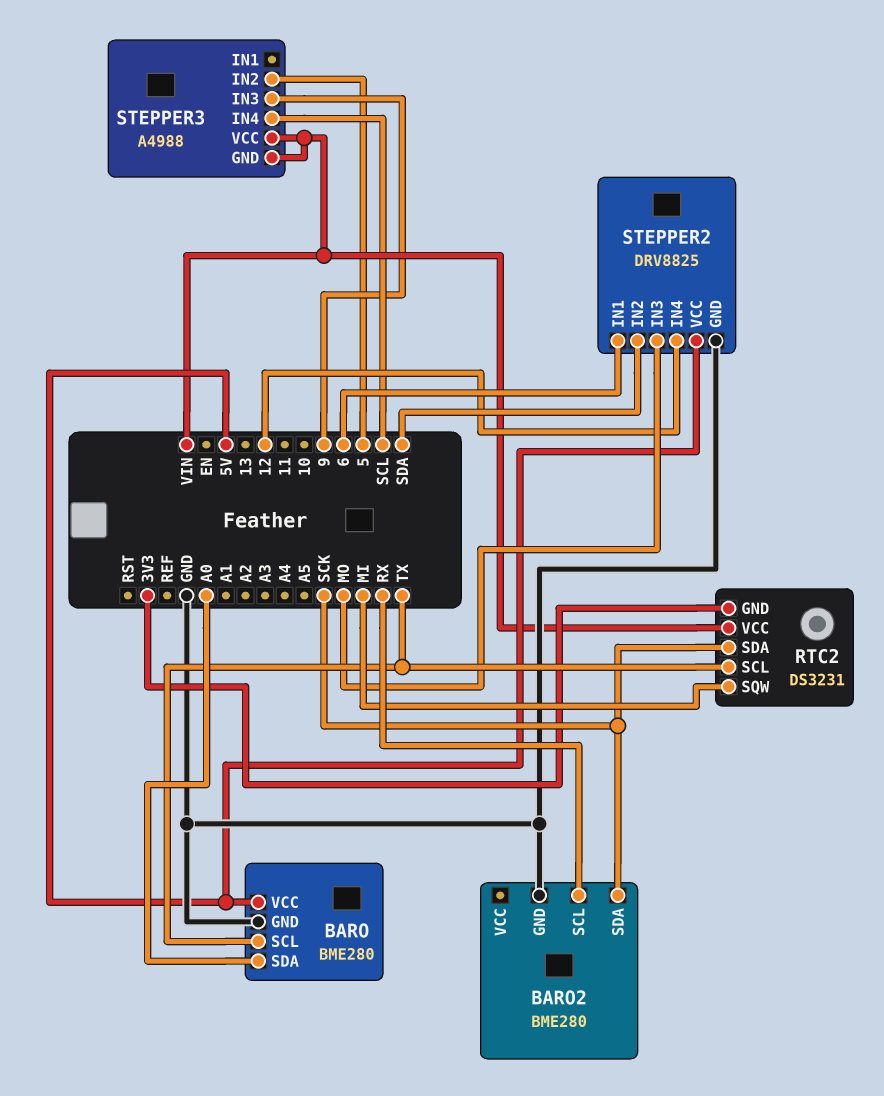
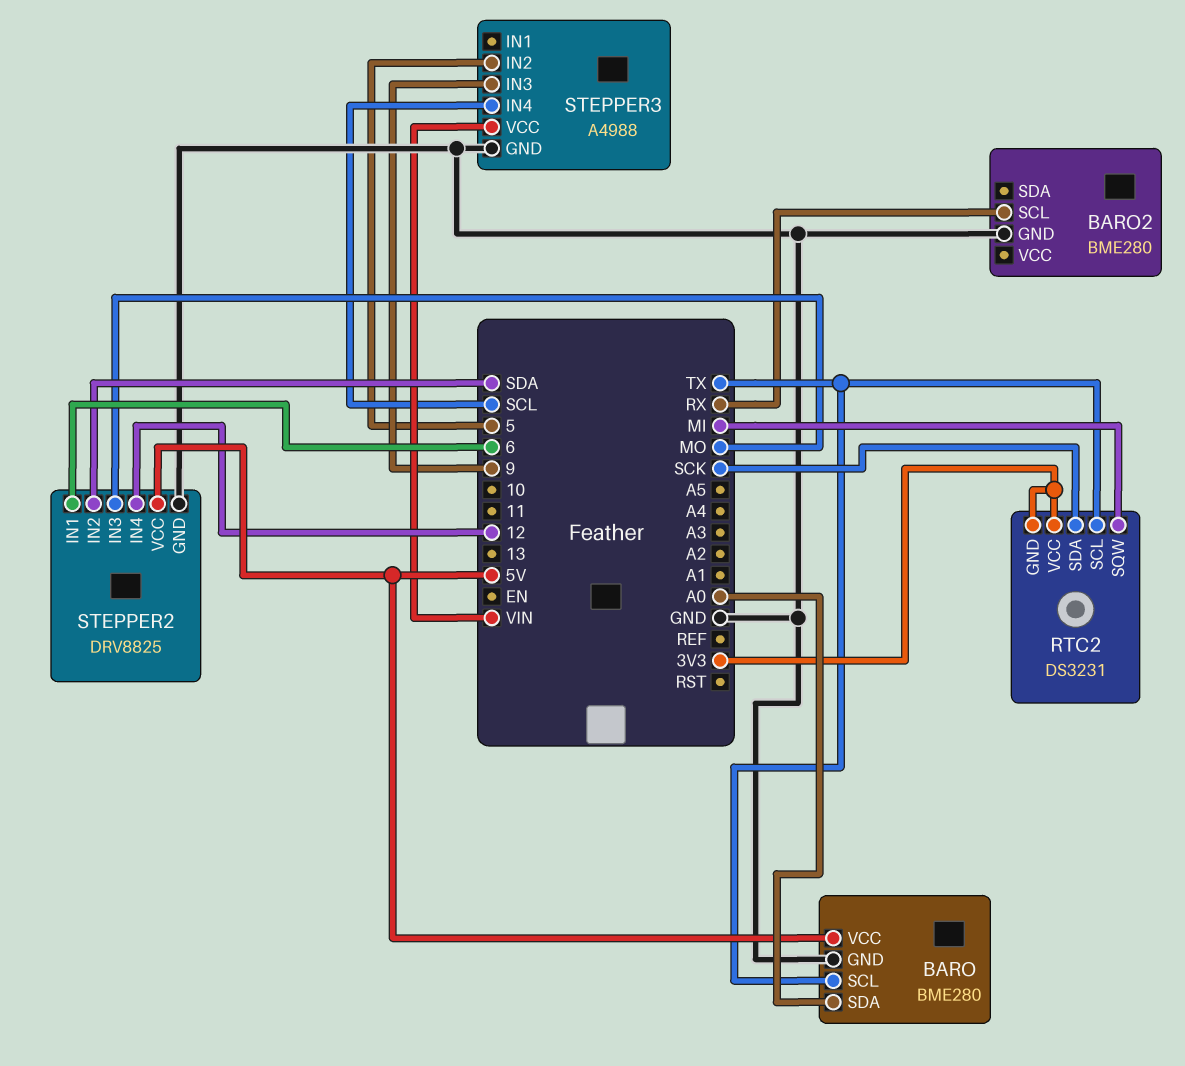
BARO2 pin SDA: SCK -> none
RTC2 pin VCC: VIN -> 3V3
STEPPER3 pin GND: VIN -> GND

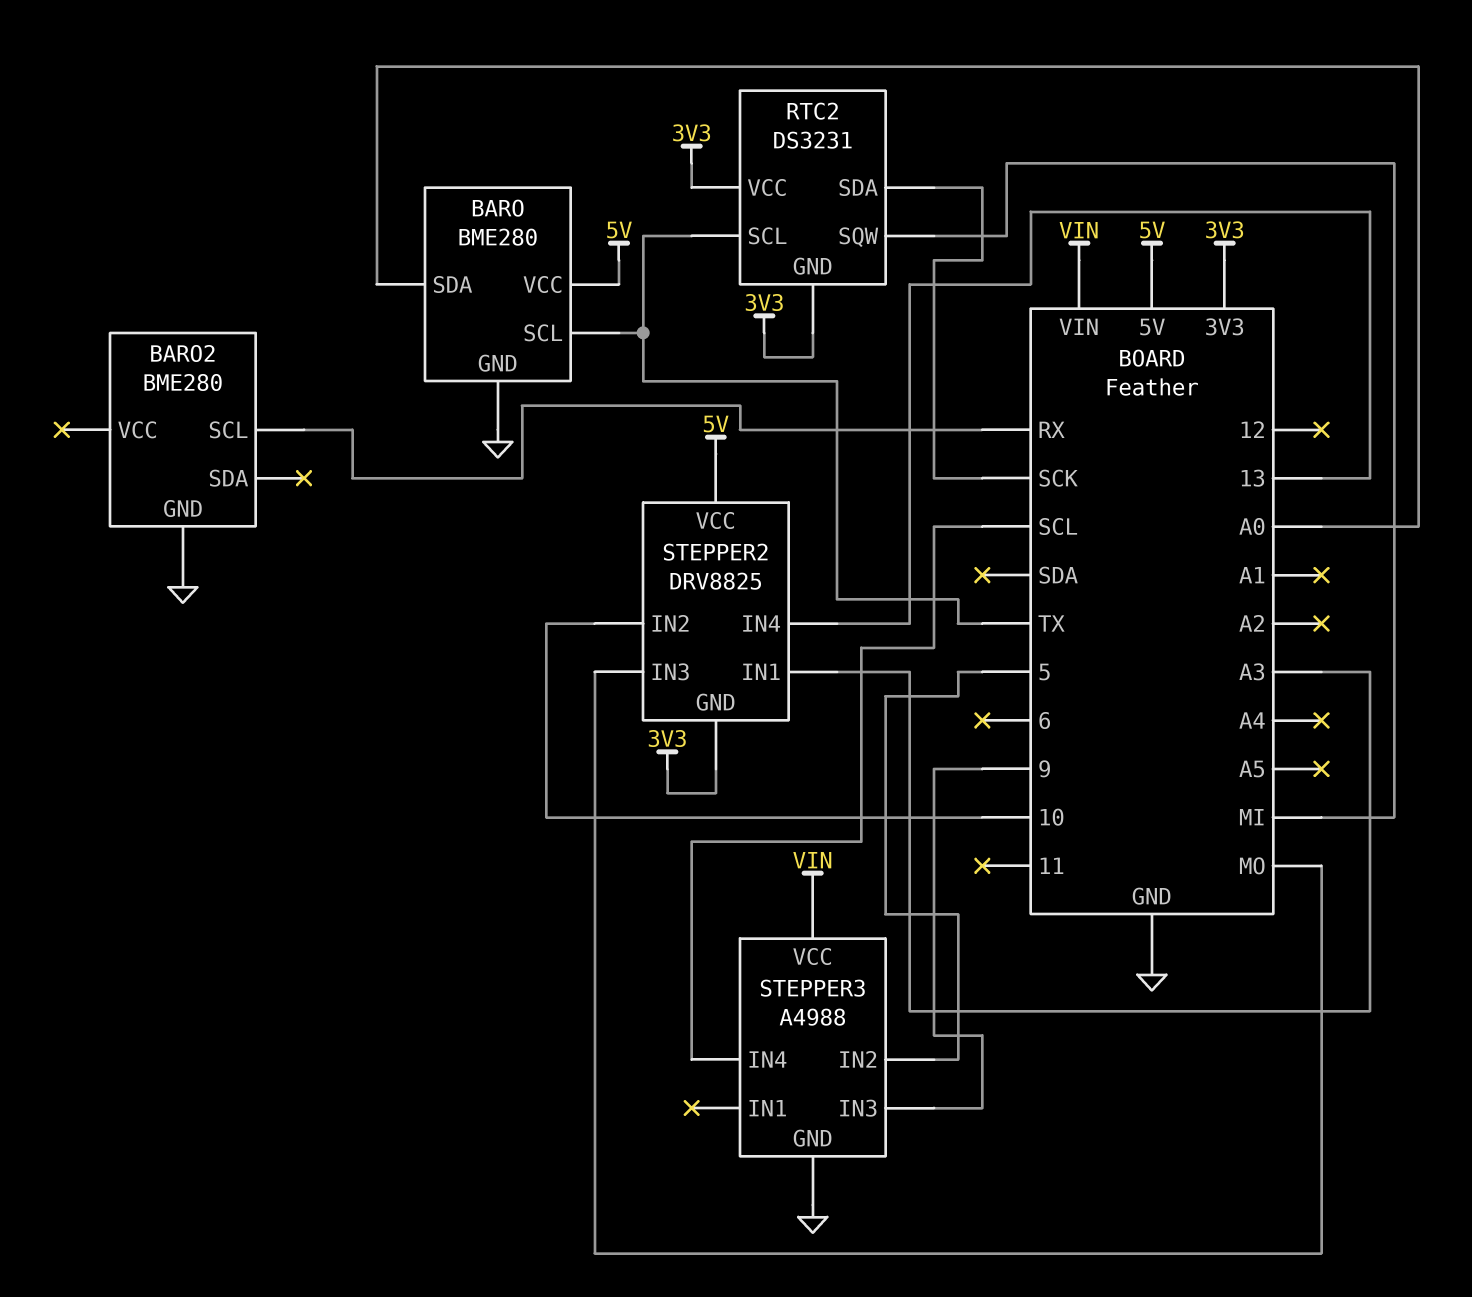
STEPPER2 pin GND: GND -> 3V3
STEPPER2 pin IN1: 6 -> A3
STEPPER2 pin IN2: SDA -> 10
STEPPER2 pin IN4: 12 -> 13

